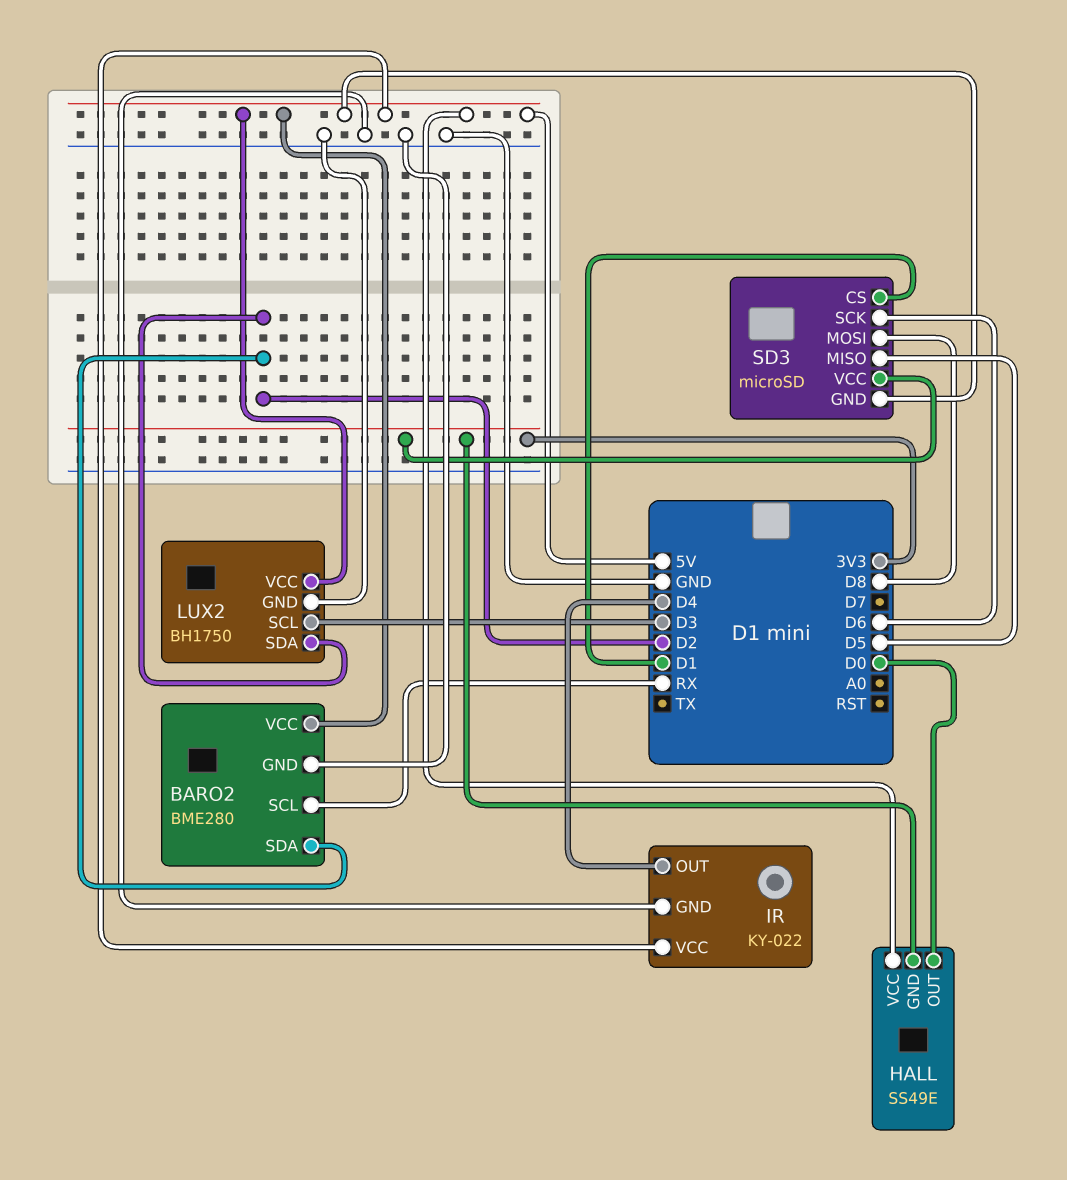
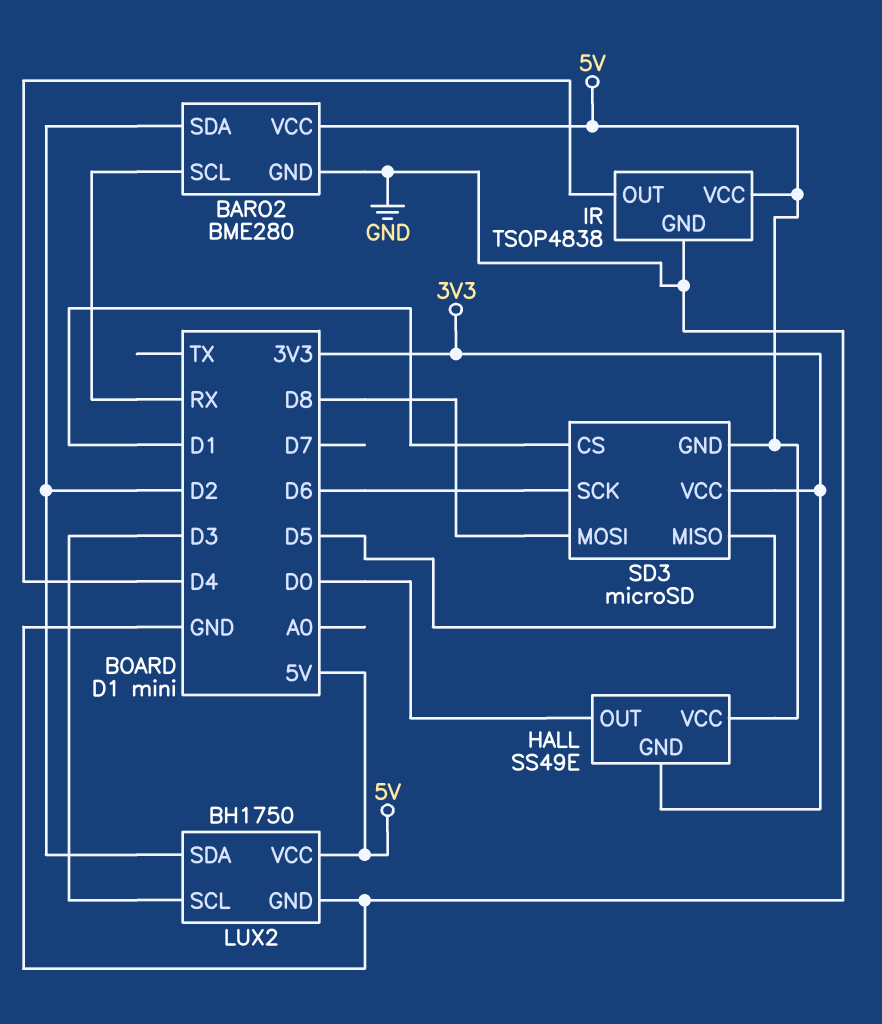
IR: KY-022 -> TSOP4838

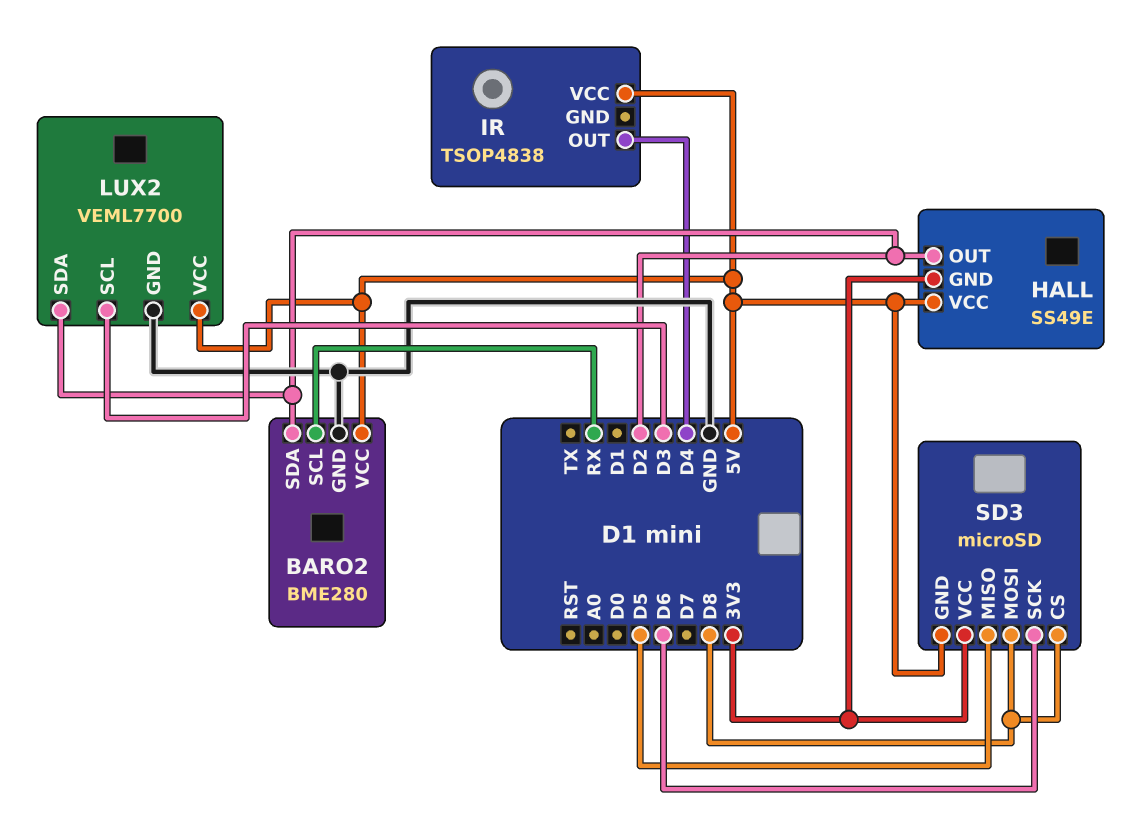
HALL pin OUT: D0 -> D2
IR pin GND: GND -> none
LUX2: BH1750 -> VEML7700
SD3 pin CS: D1 -> D8

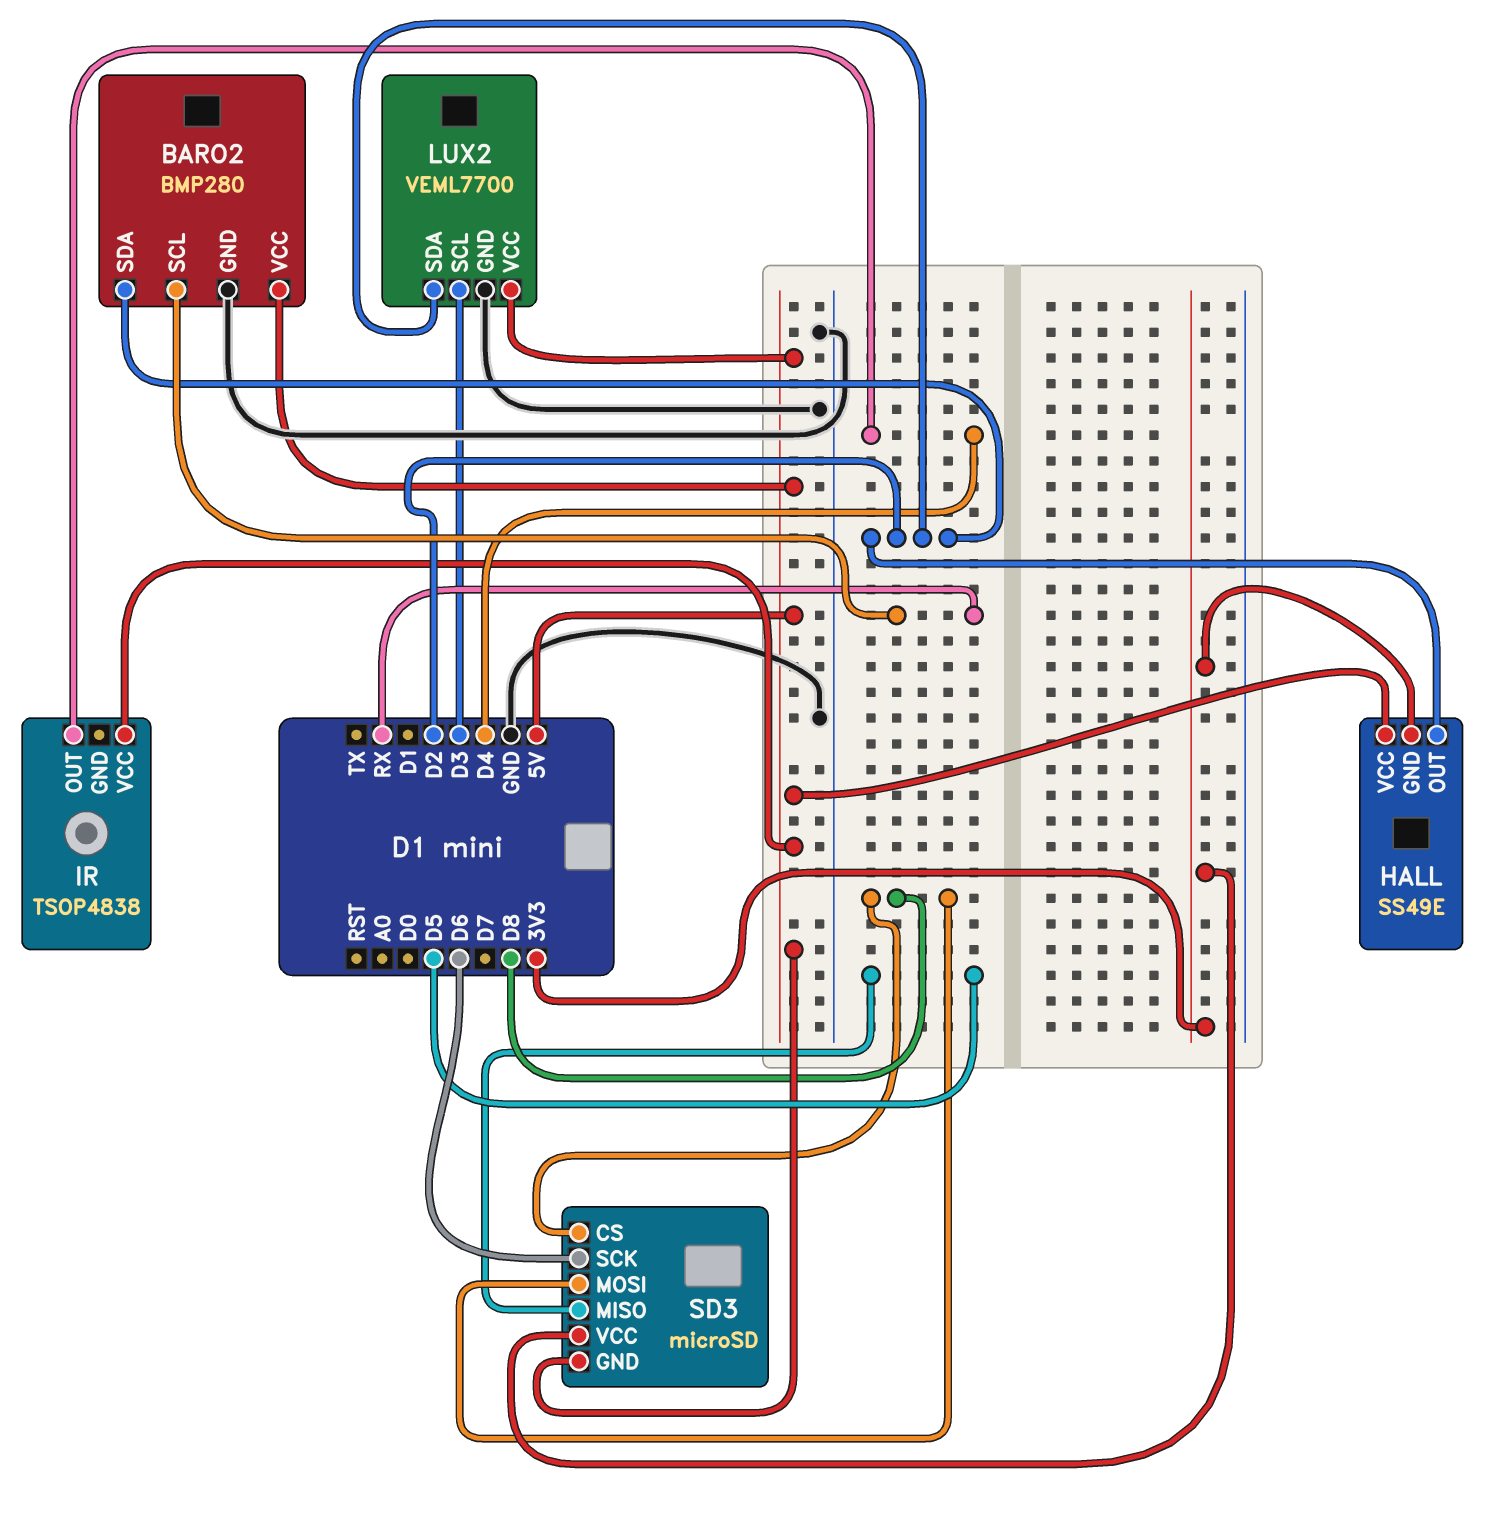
BARO2: BME280 -> BMP280

